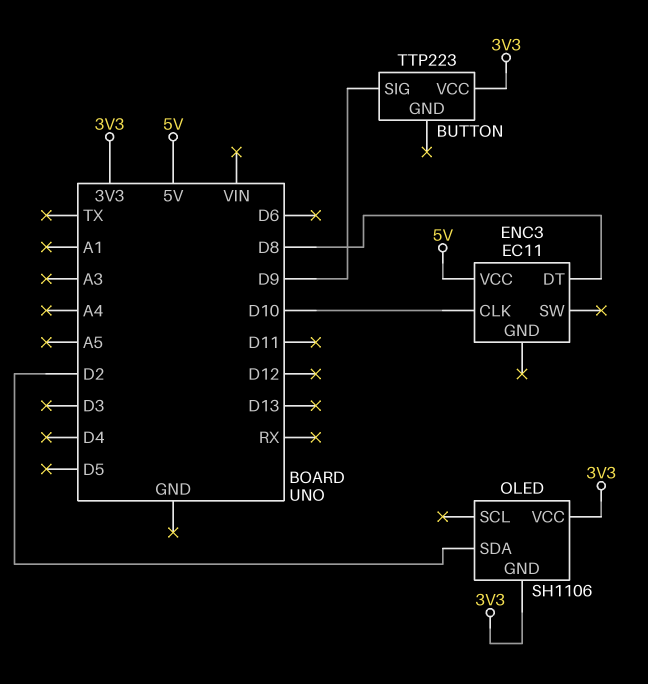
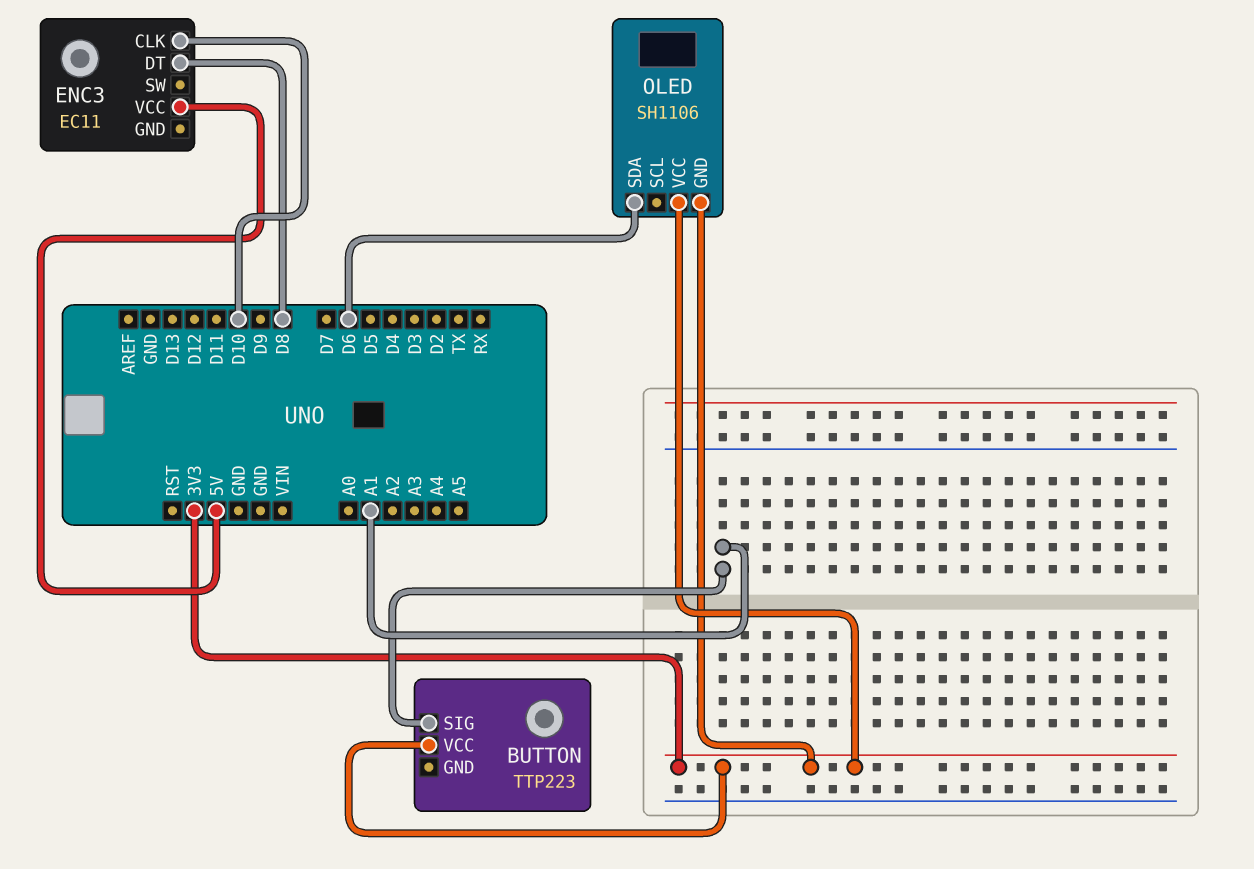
BUTTON pin SIG: D9 -> A1
OLED pin SDA: D2 -> D6

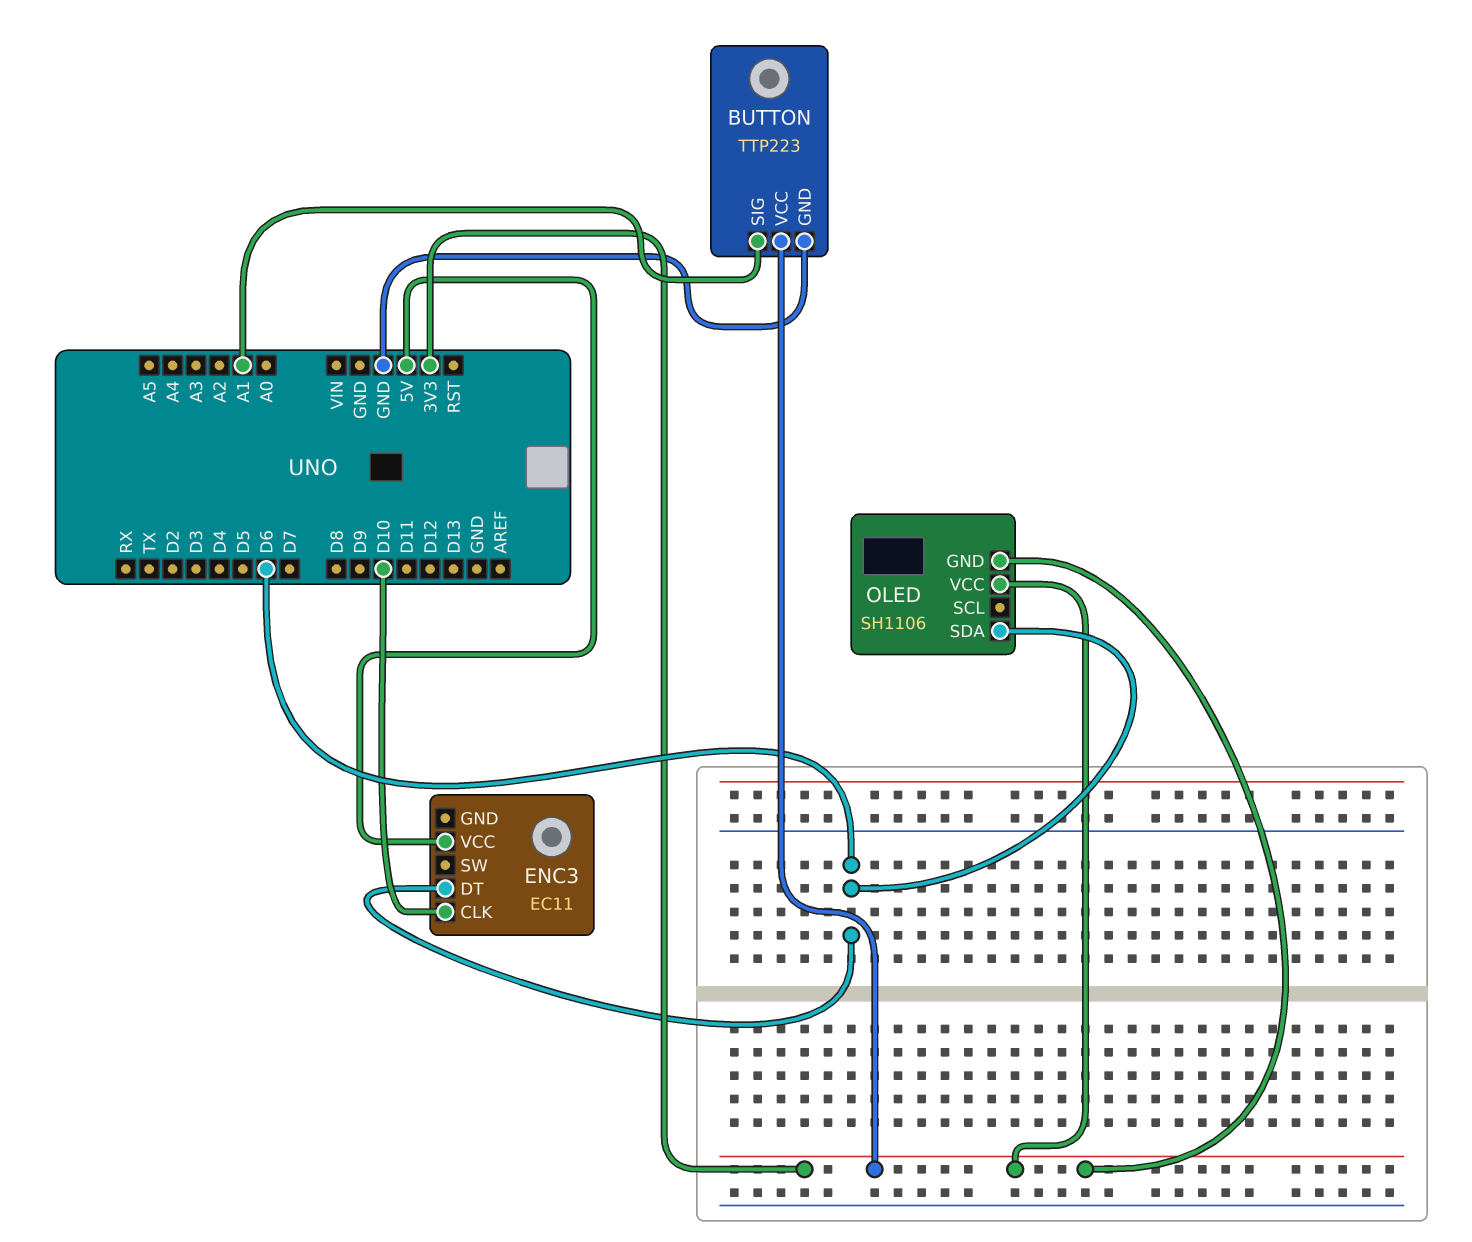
BUTTON pin GND: none -> GND
ENC3 pin DT: D8 -> D6

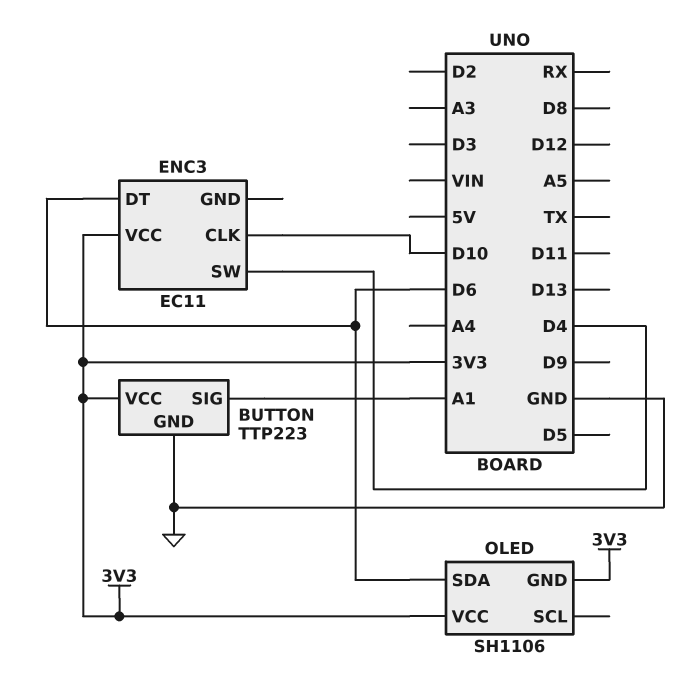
ENC3 pin SW: none -> D4
ENC3 pin VCC: 5V -> 3V3

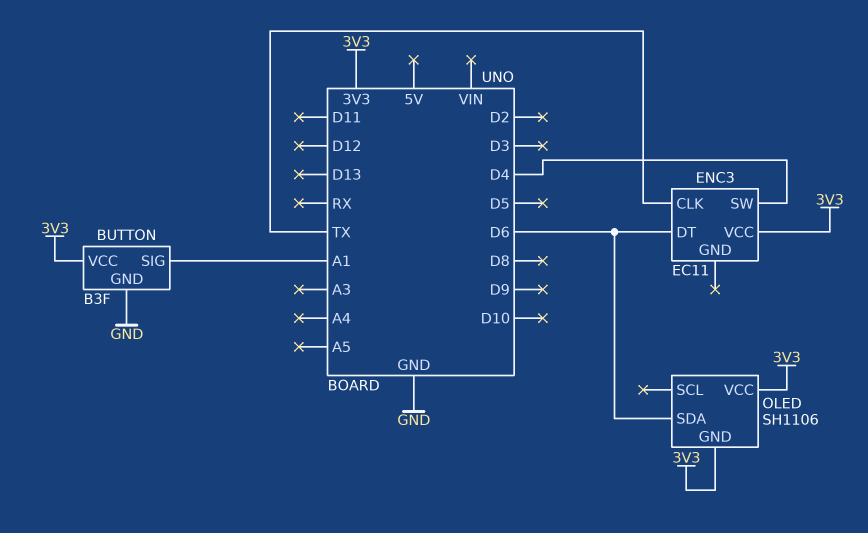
BUTTON: TTP223 -> B3F
ENC3 pin CLK: D10 -> TX

